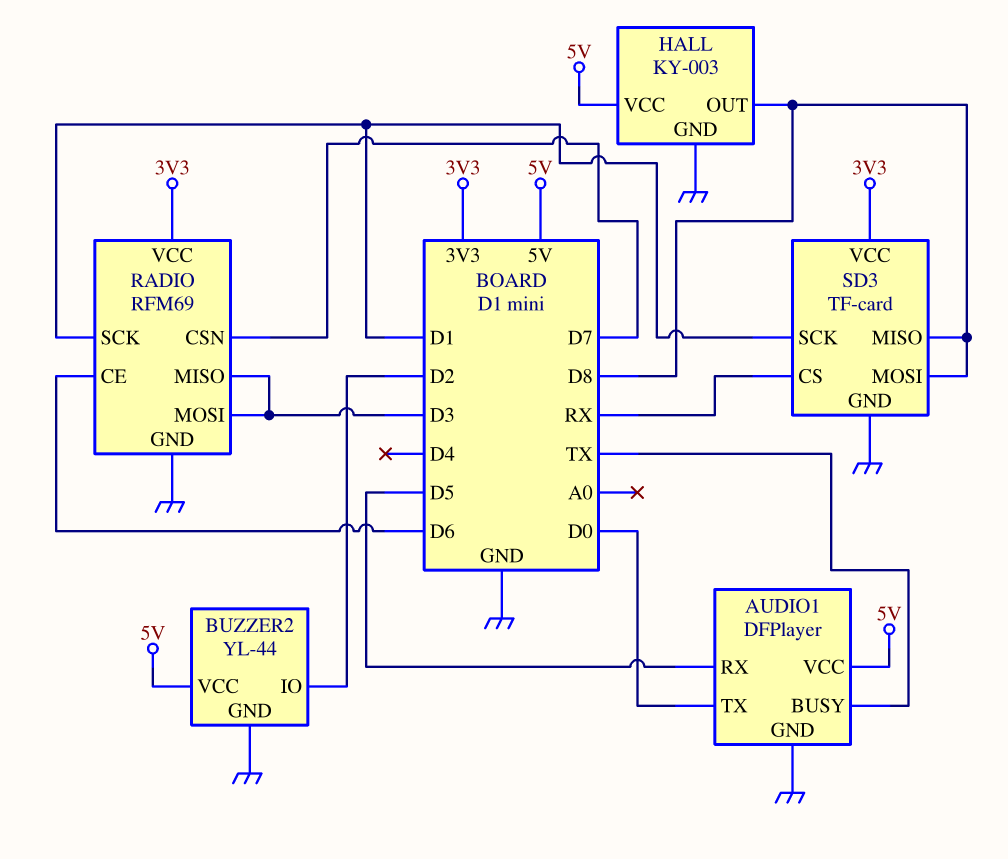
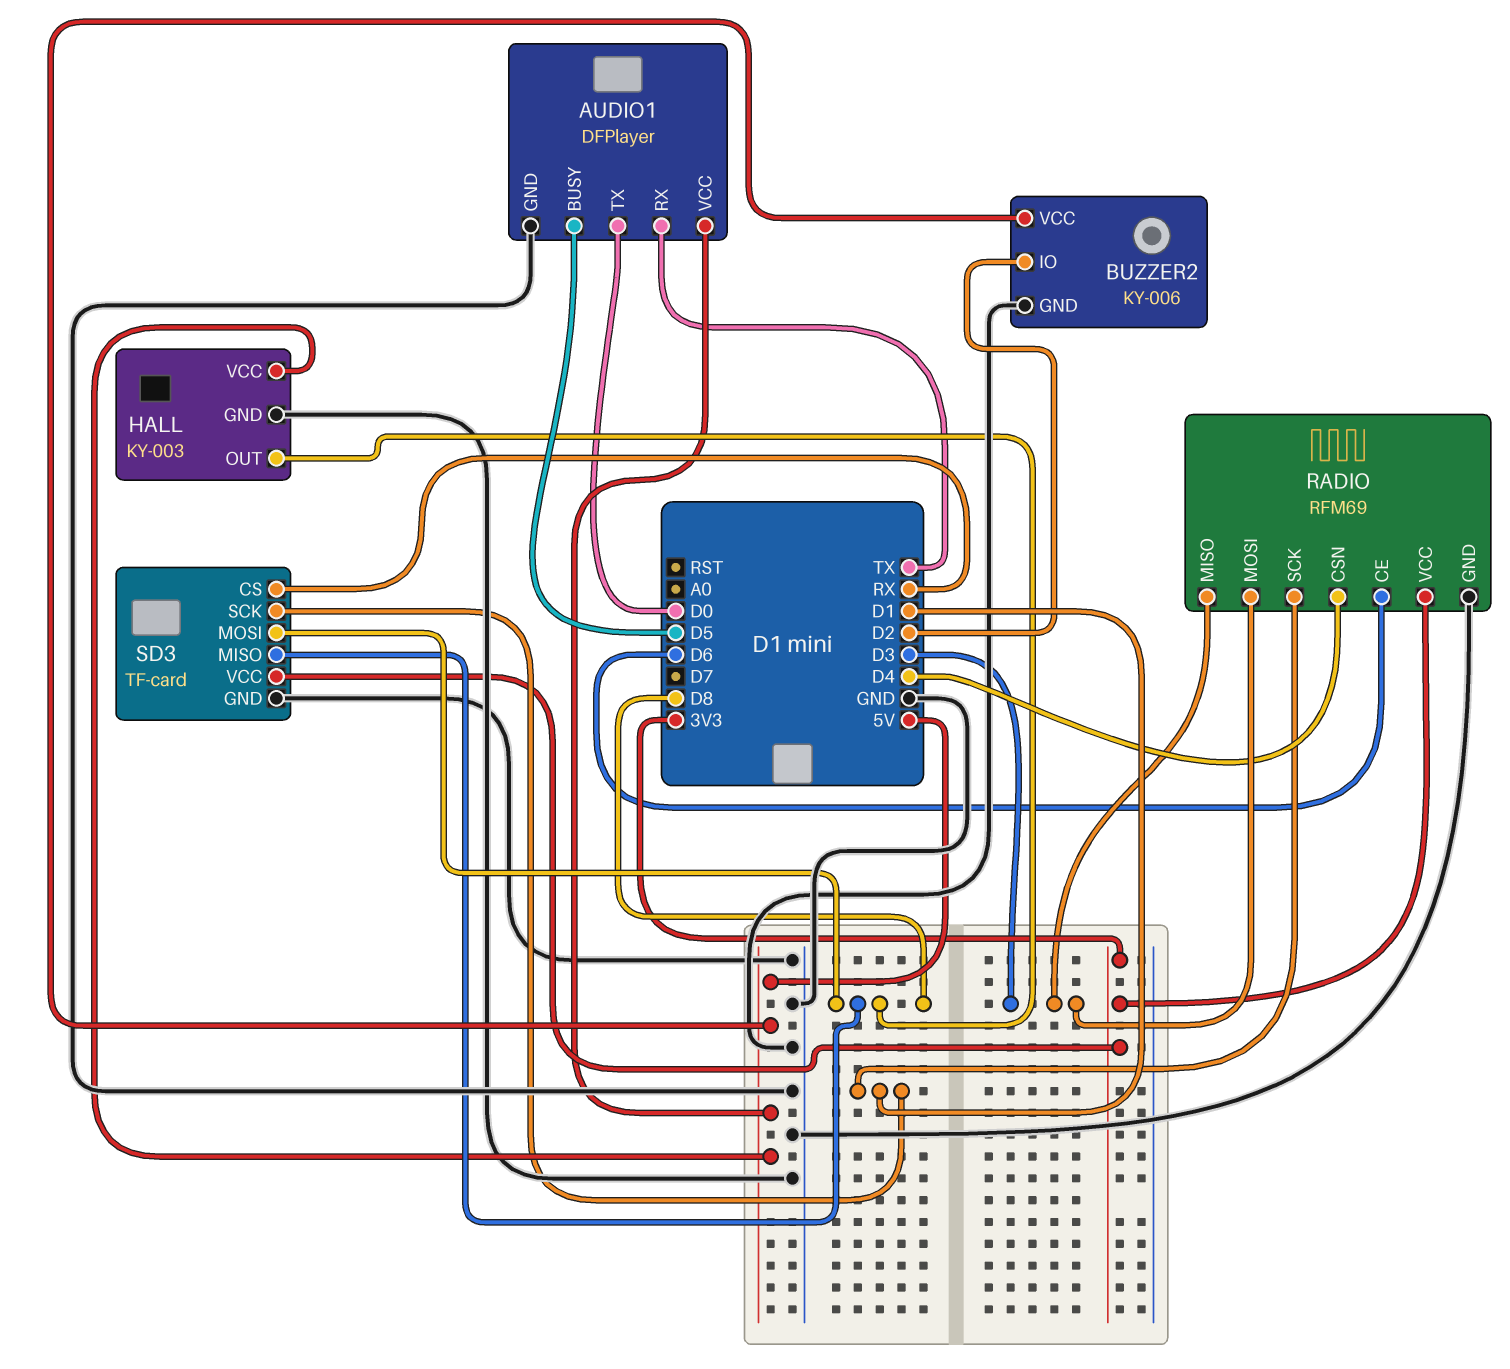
AUDIO1 pin BUSY: TX -> D5
AUDIO1 pin RX: D5 -> TX
BUZZER2: YL-44 -> KY-006
RADIO pin CSN: D7 -> D4

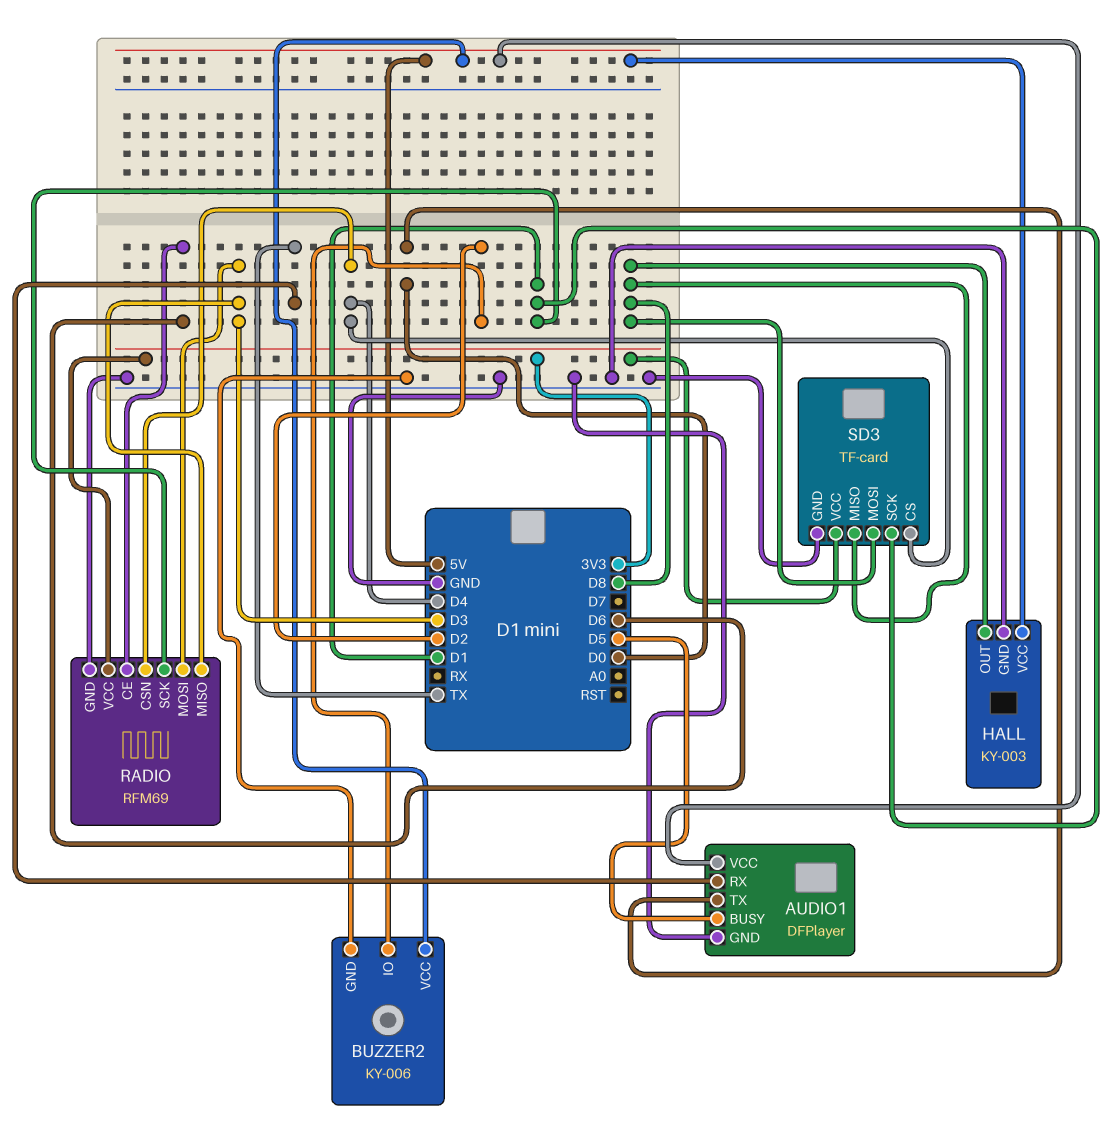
SD3 pin CS: RX -> D4

